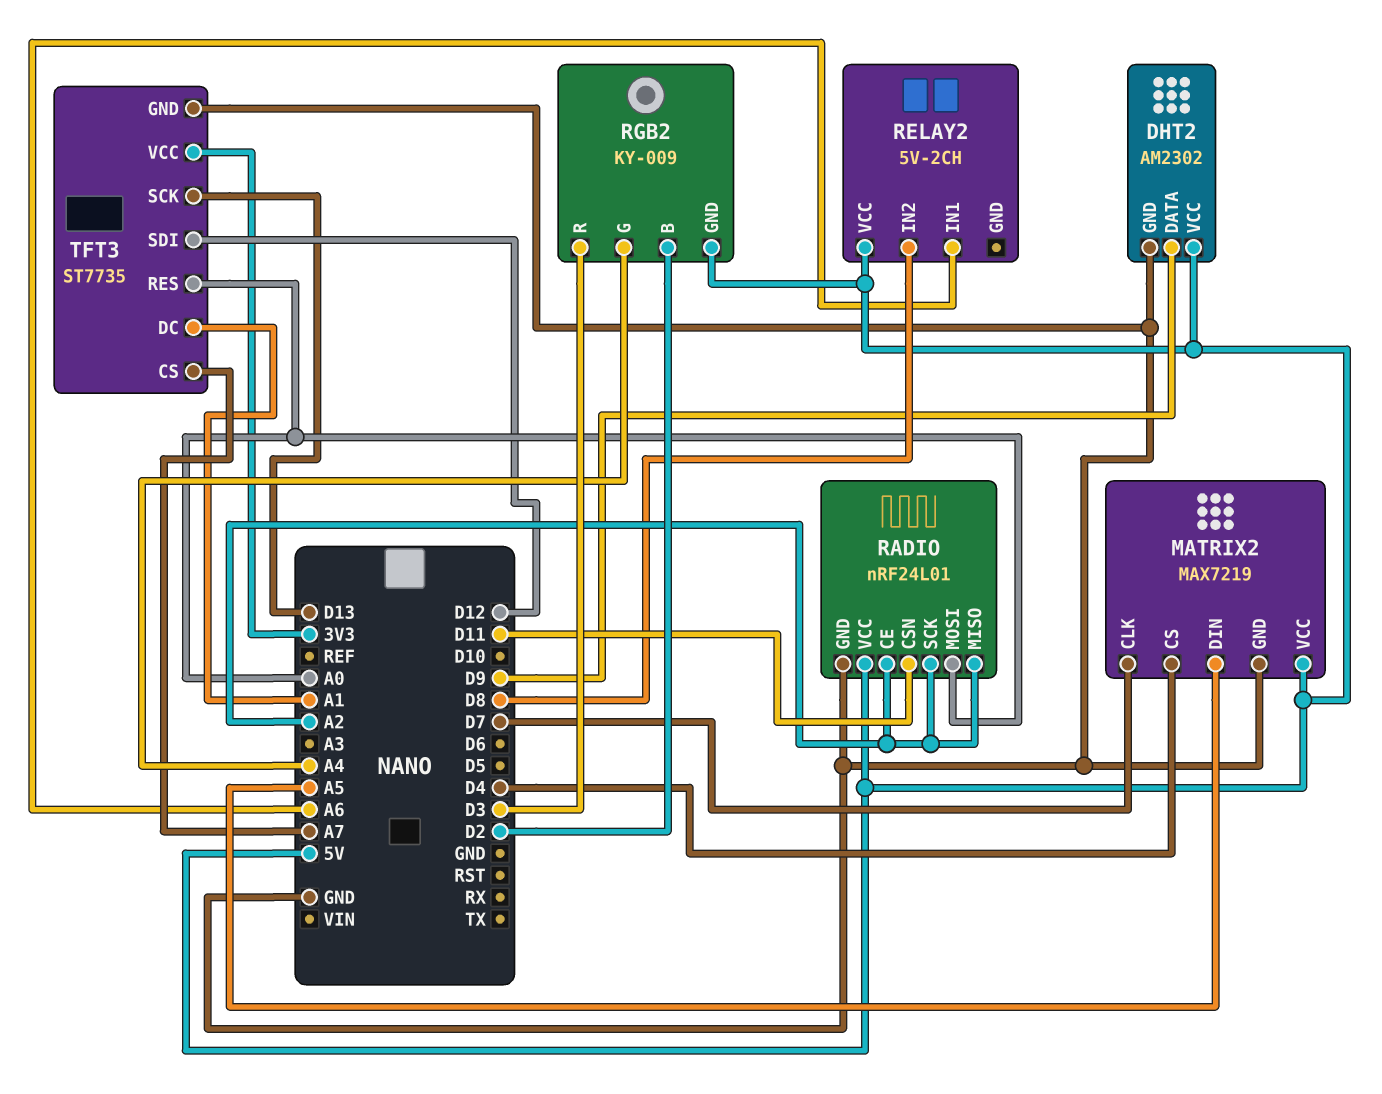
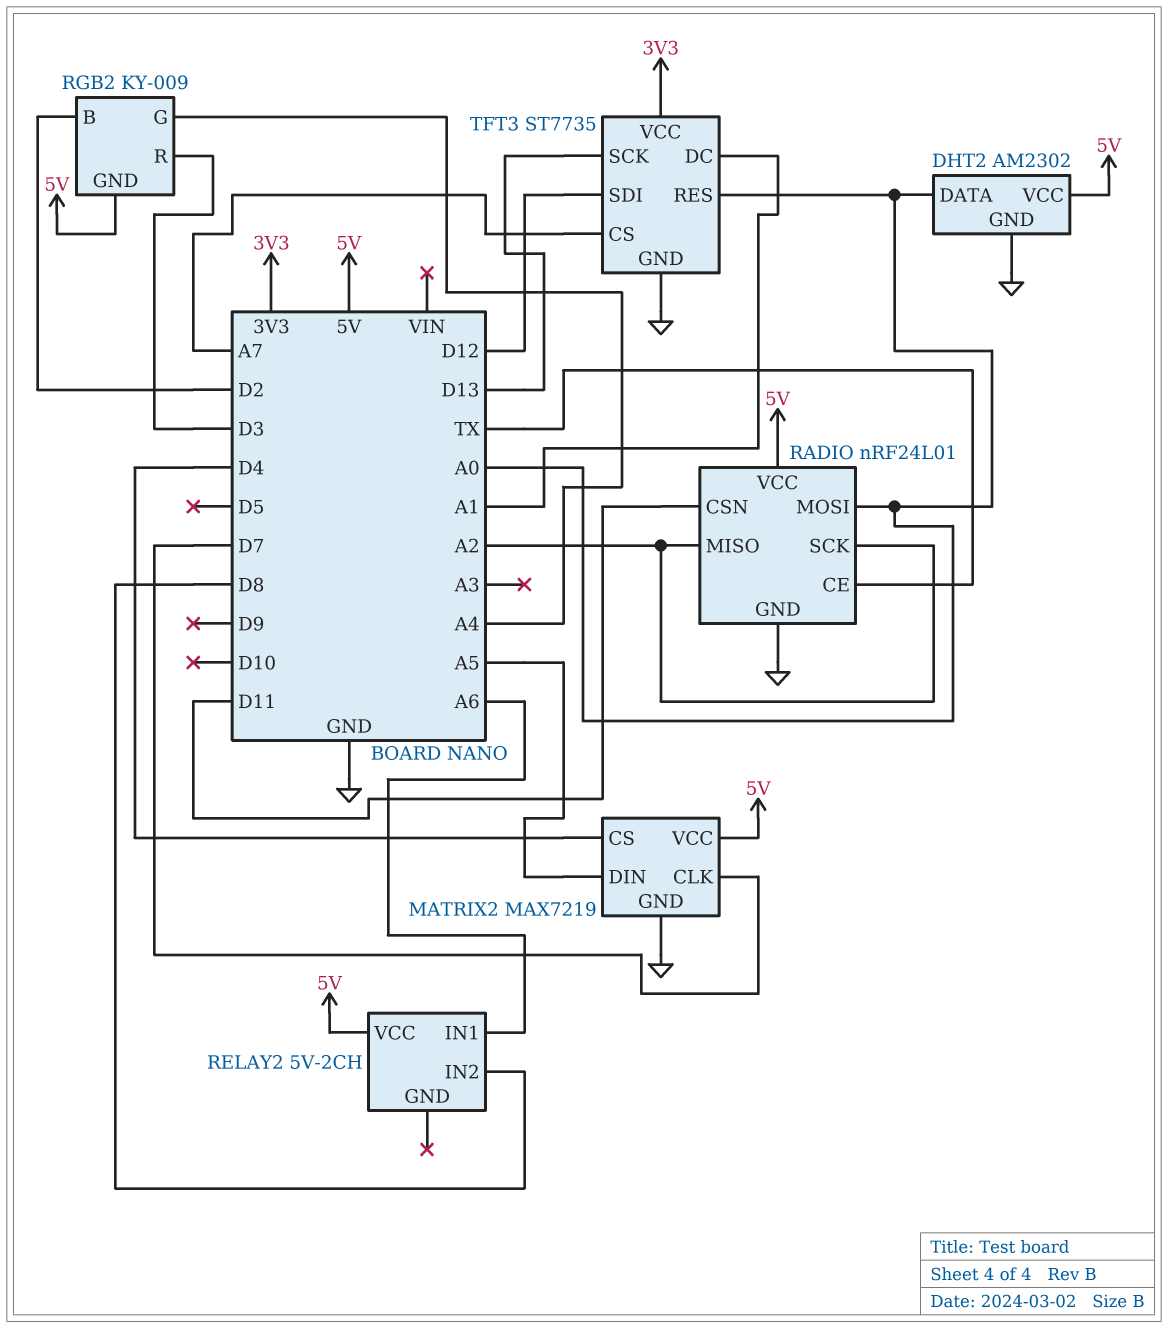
DHT2 pin DATA: D9 -> A0
RADIO pin CE: A2 -> TX

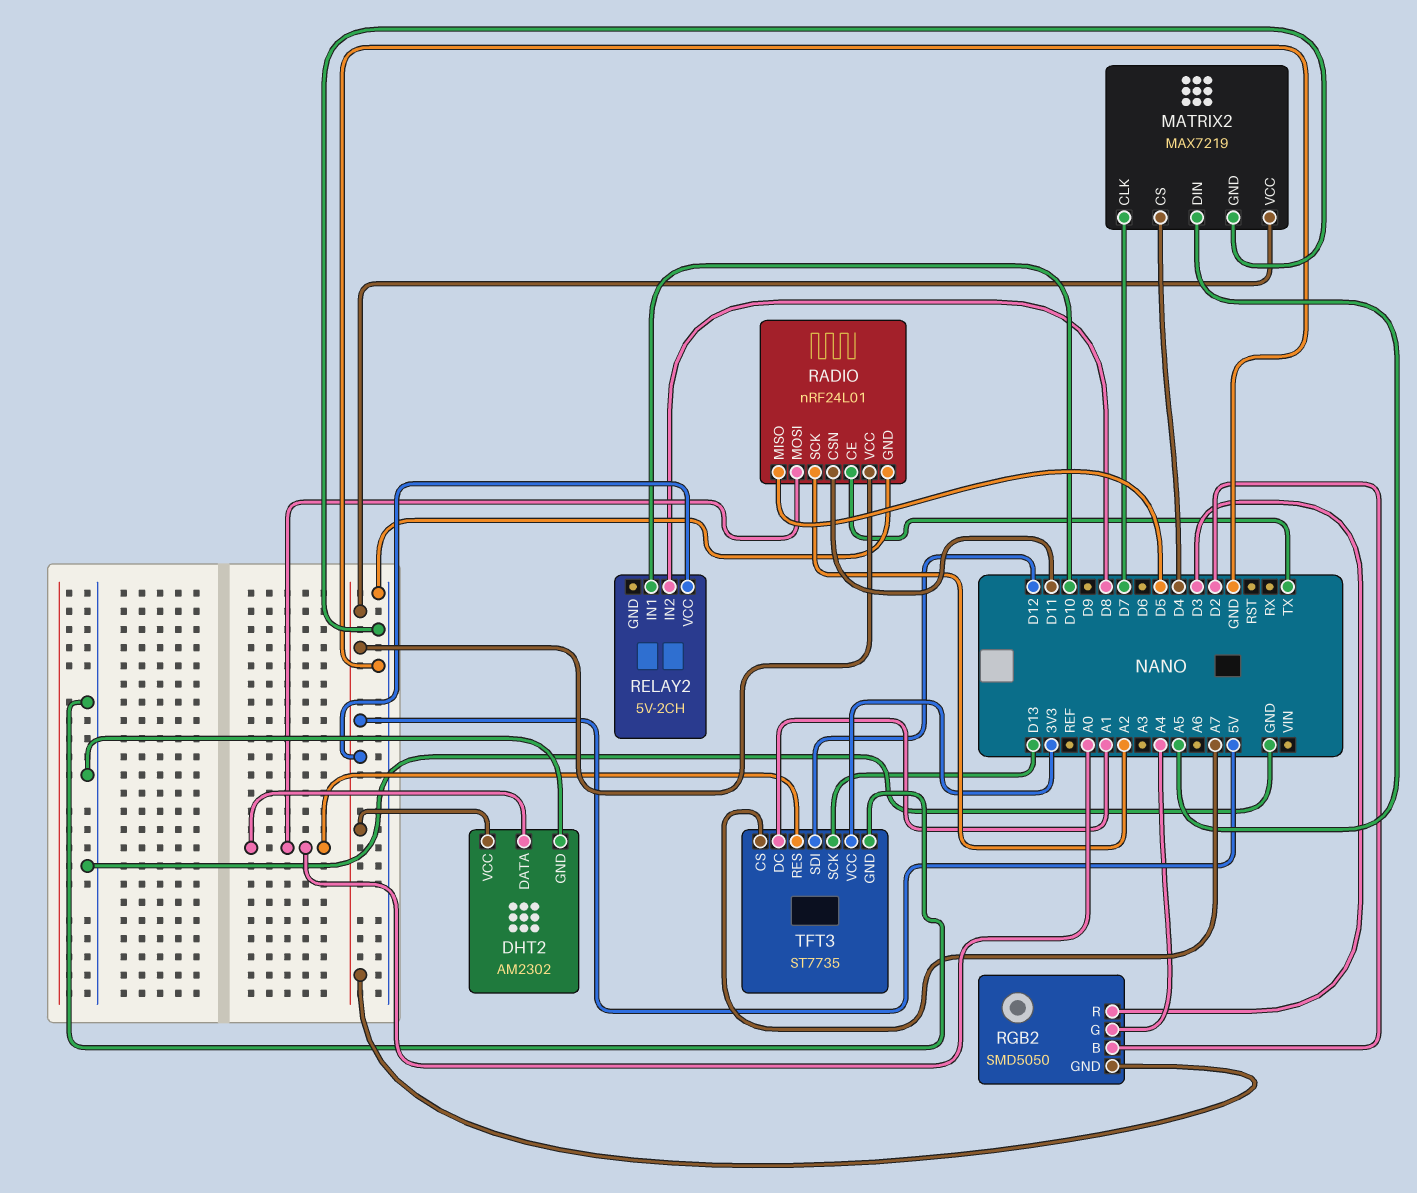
RADIO pin MISO: A2 -> D5
RELAY2 pin IN1: A6 -> D10
RGB2: KY-009 -> SMD5050

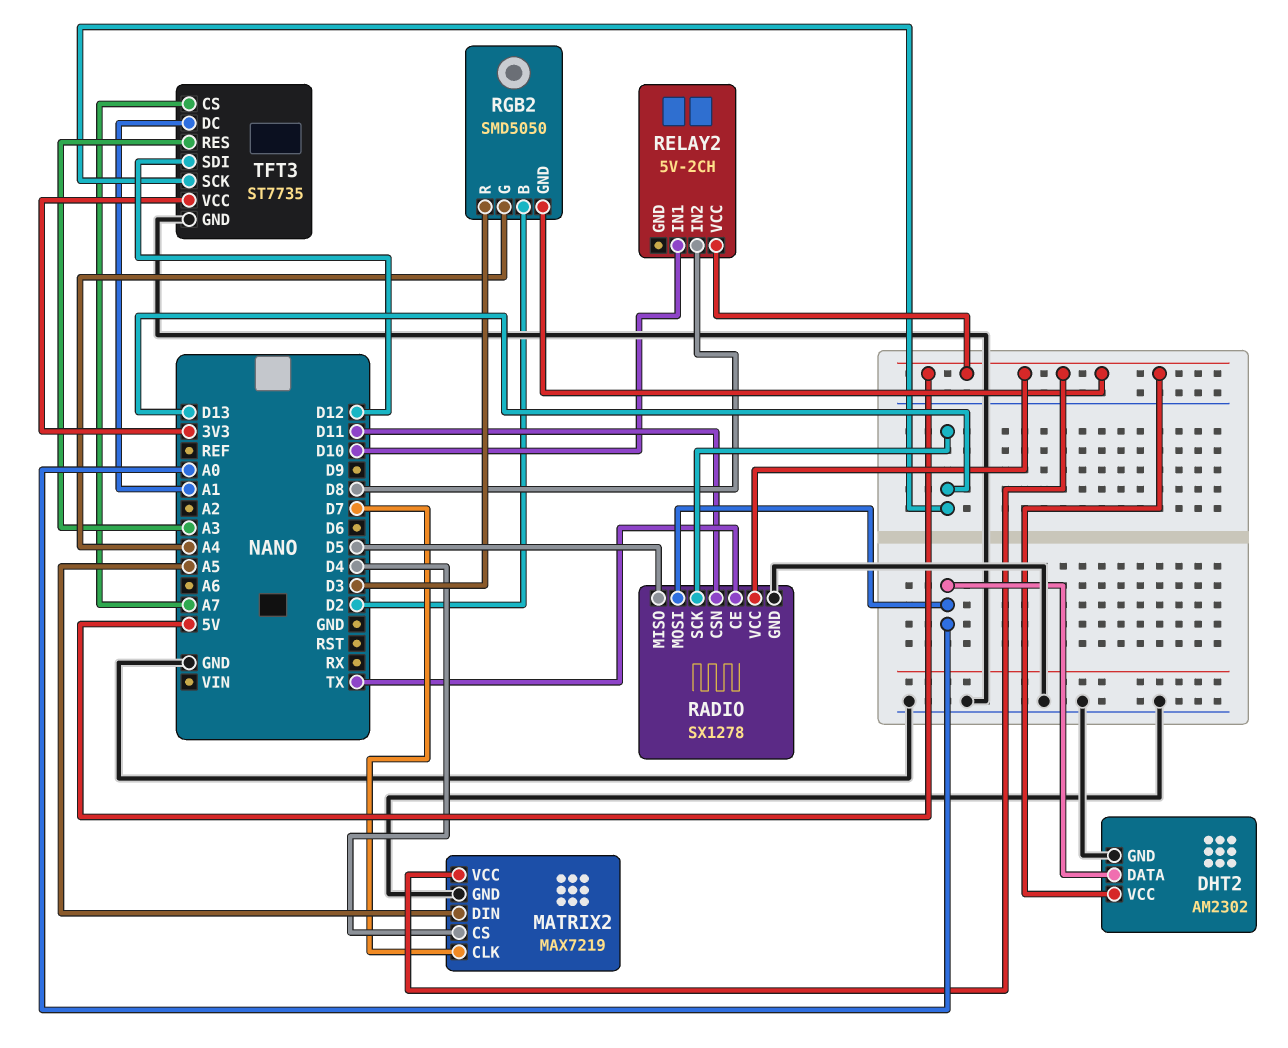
RADIO: nRF24L01 -> SX1278
RADIO pin SCK: A2 -> D13
TFT3 pin RES: A0 -> A3

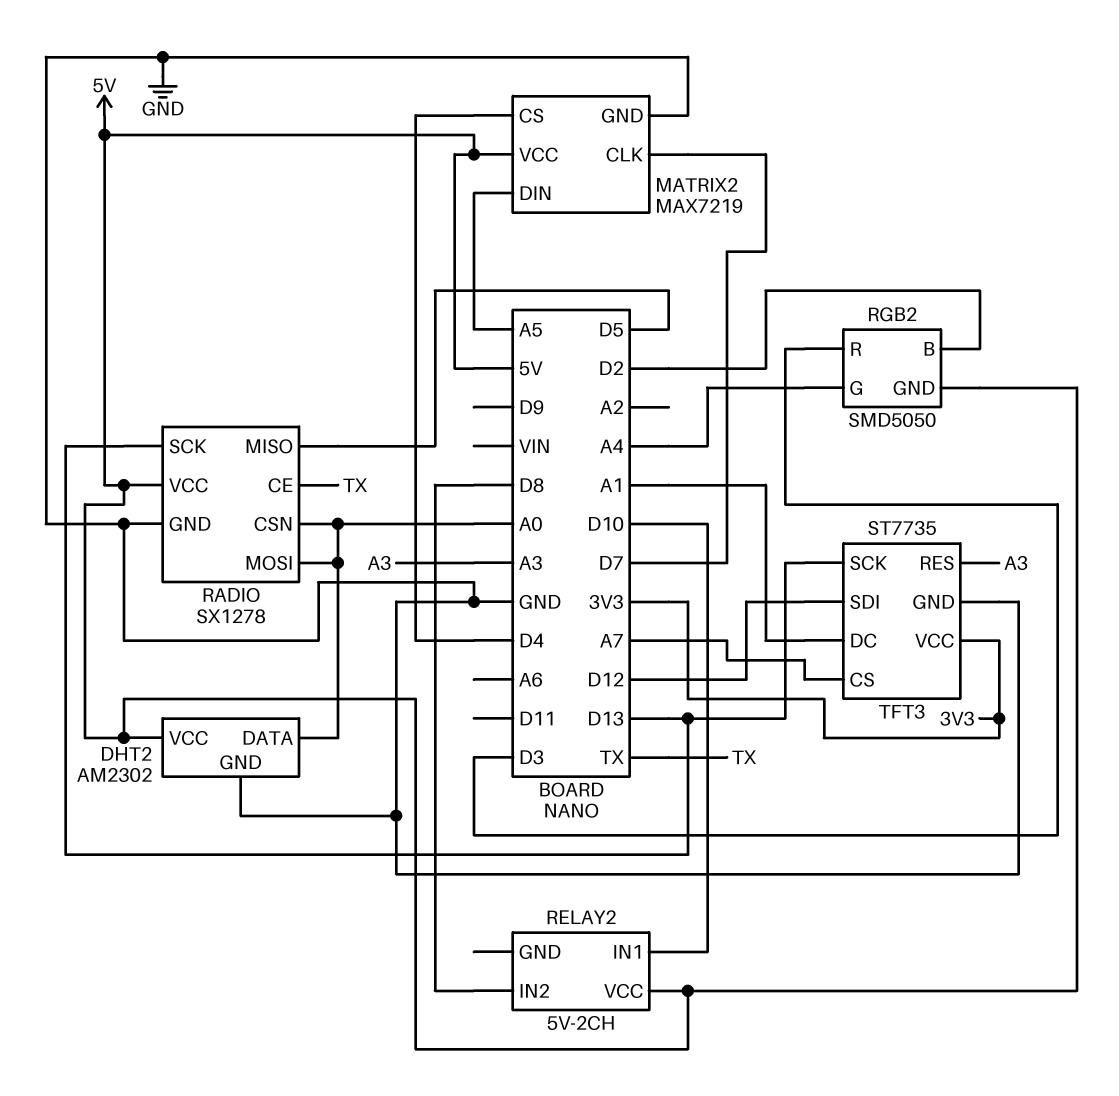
RADIO pin CSN: D11 -> A0

